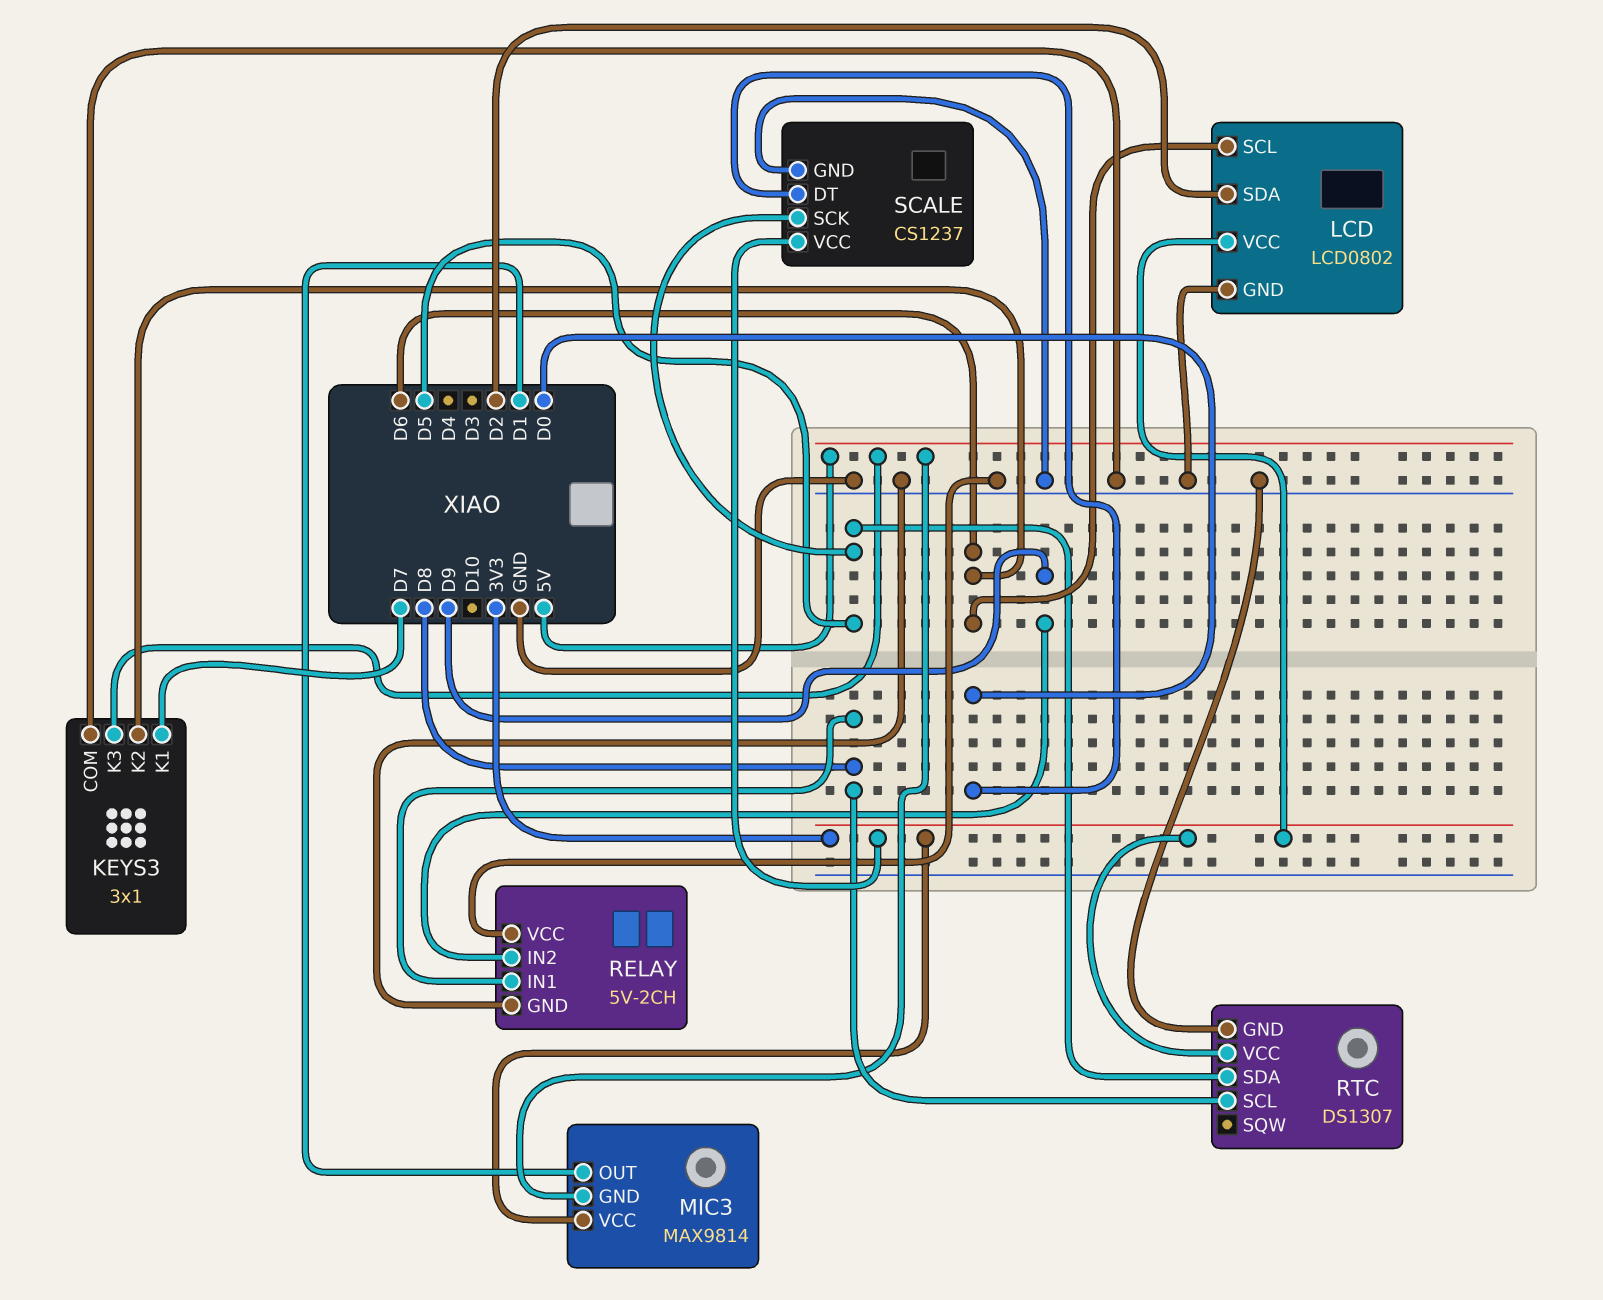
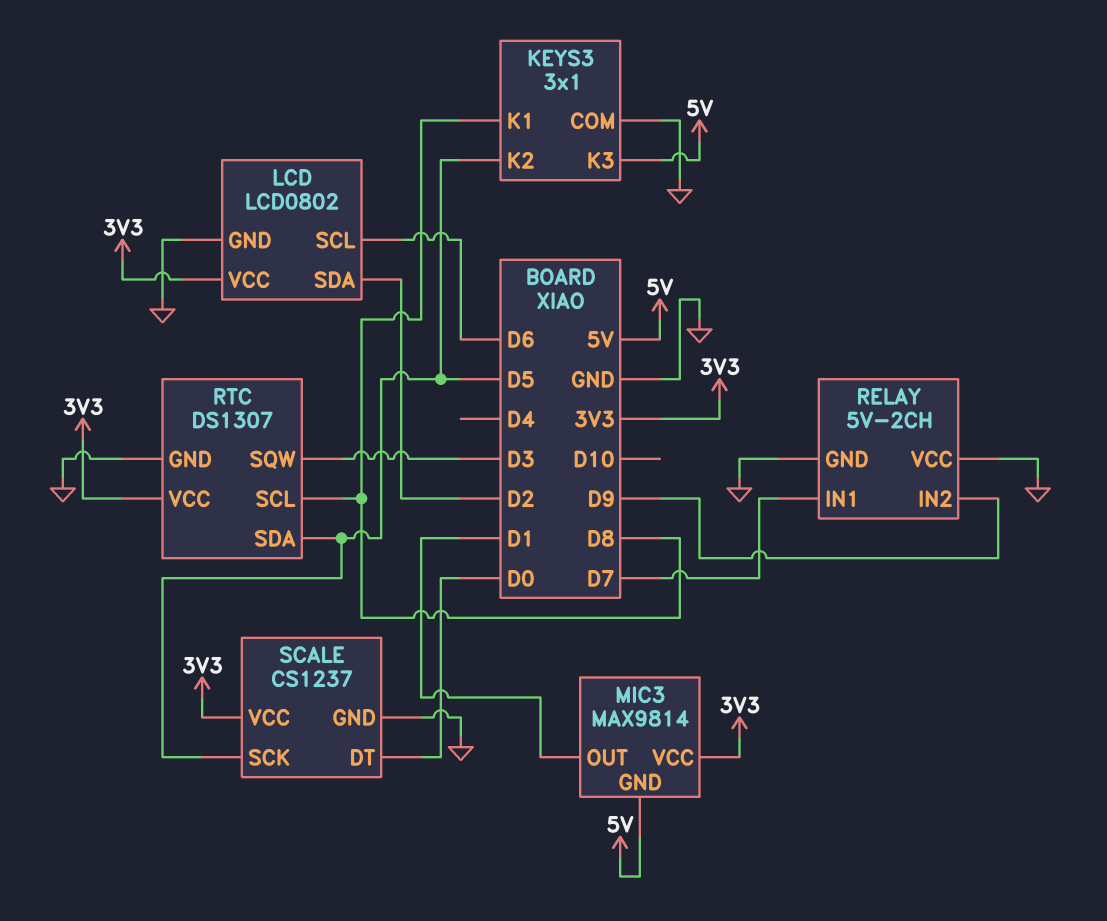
KEYS3 pin K1: D7 -> D8
KEYS3 pin K2: D6 -> D5
RELAY pin IN1: D8 -> D7
RTC pin SQW: none -> D3

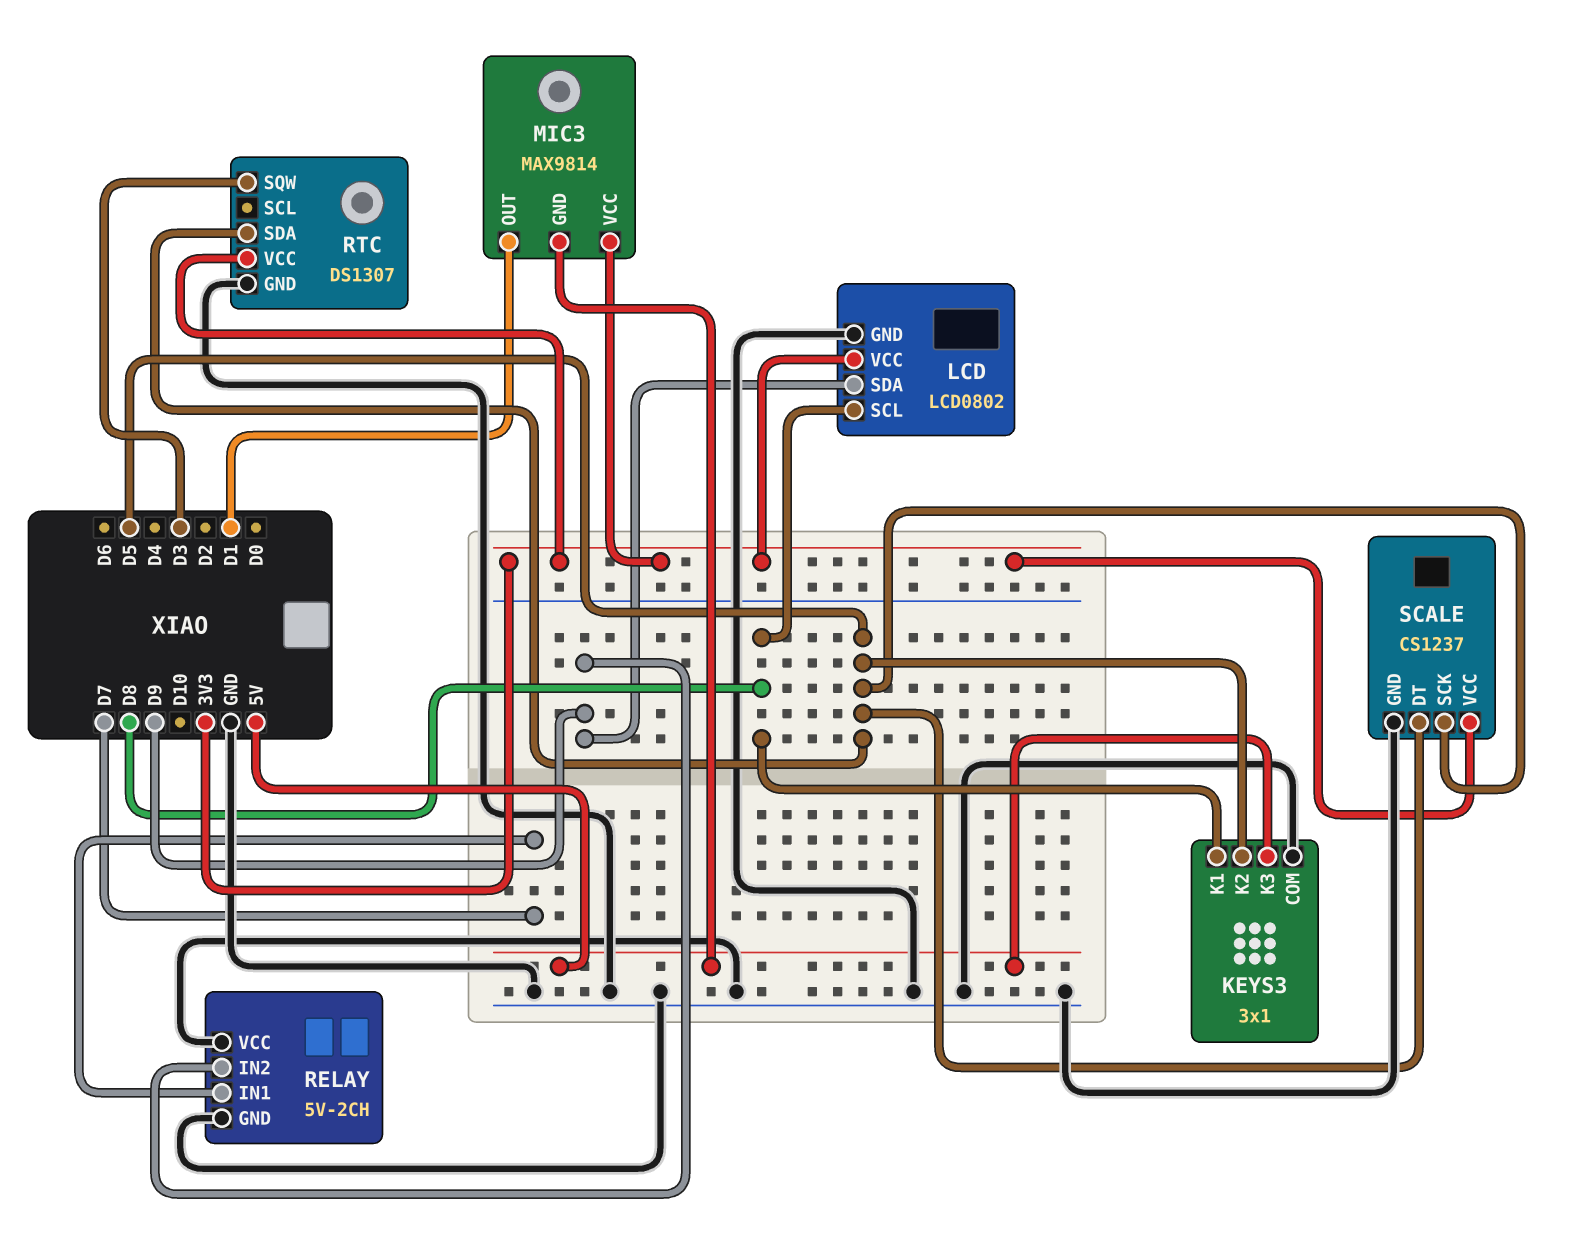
LCD pin SCL: D6 -> D8
LCD pin SDA: D2 -> D9
RTC pin SCL: D8 -> none
SCALE pin DT: D0 -> D5

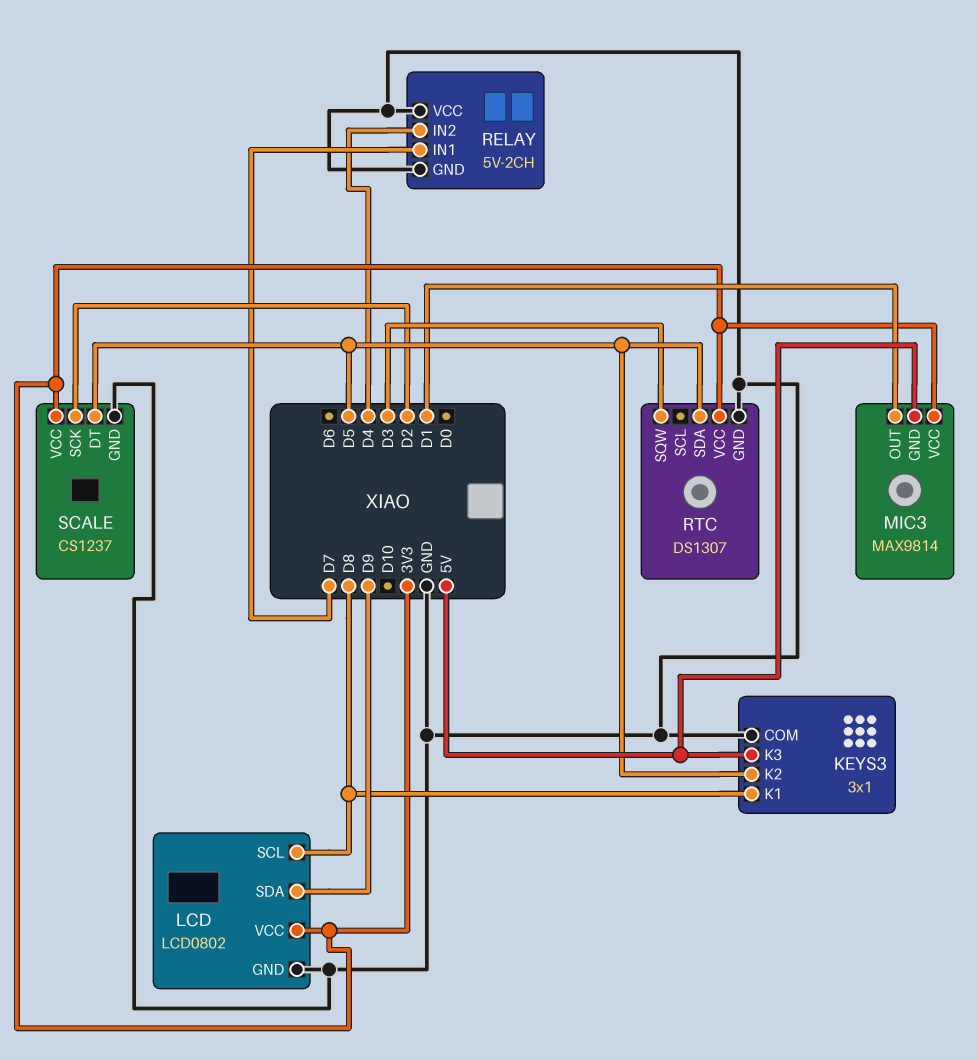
RELAY pin IN2: D9 -> D4
SCALE pin SCK: D5 -> D2

